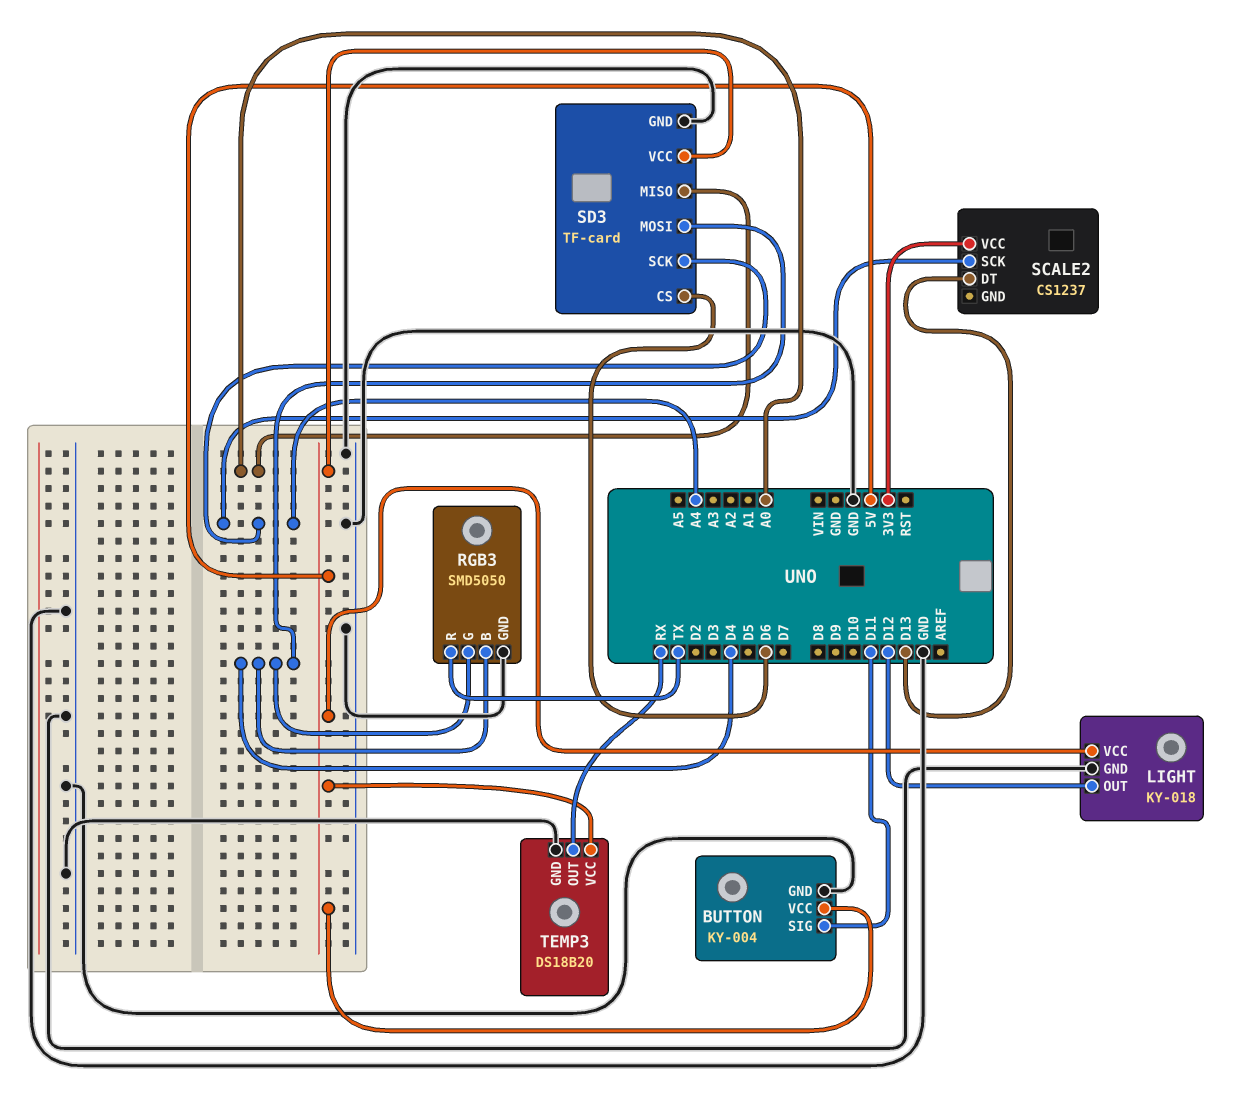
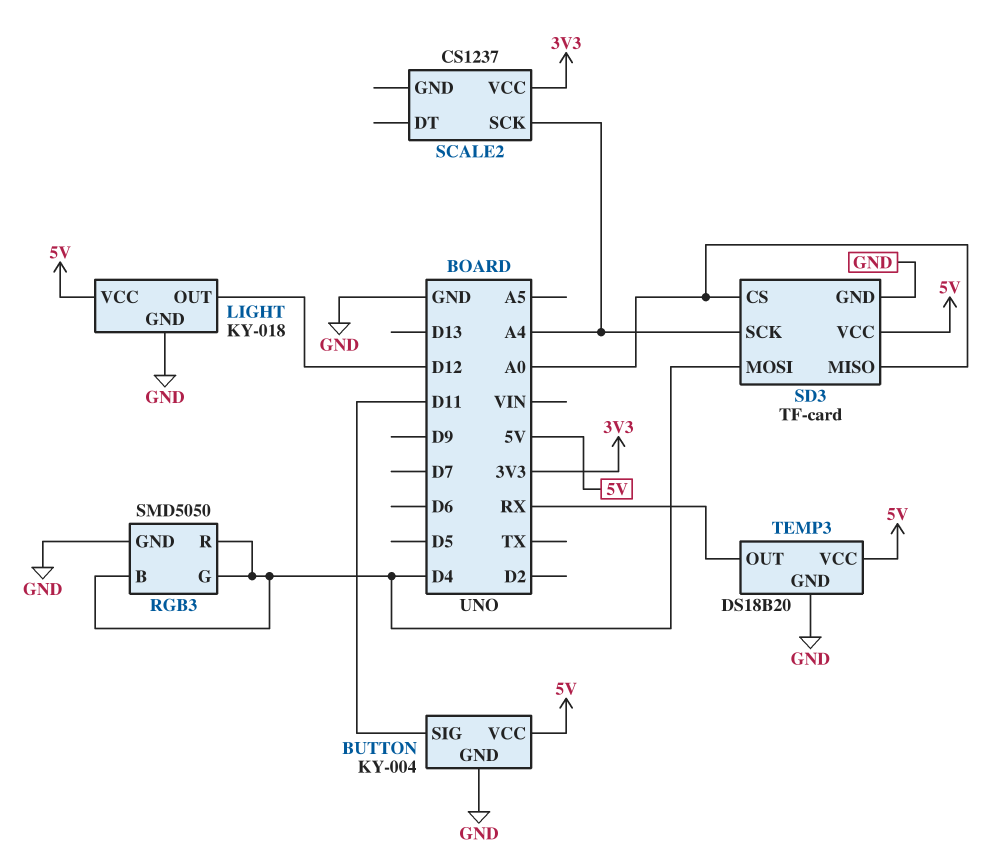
RGB3 pin R: TX -> D4
SCALE2 pin DT: D13 -> none
SD3 pin CS: D6 -> A0

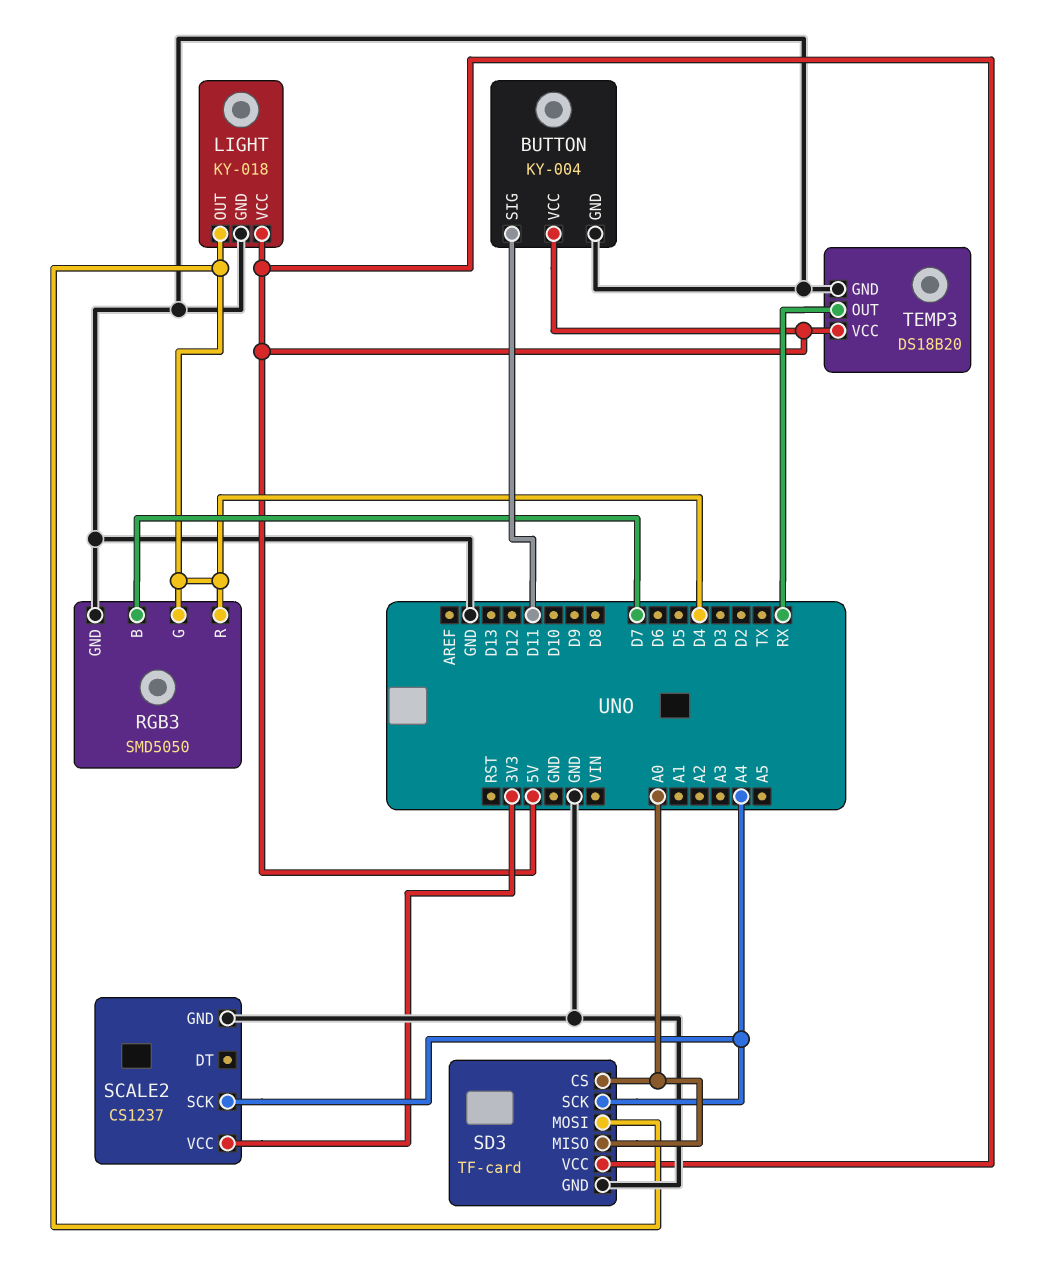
LIGHT pin OUT: D12 -> D4
RGB3 pin B: D4 -> D7
SCALE2 pin GND: none -> GND

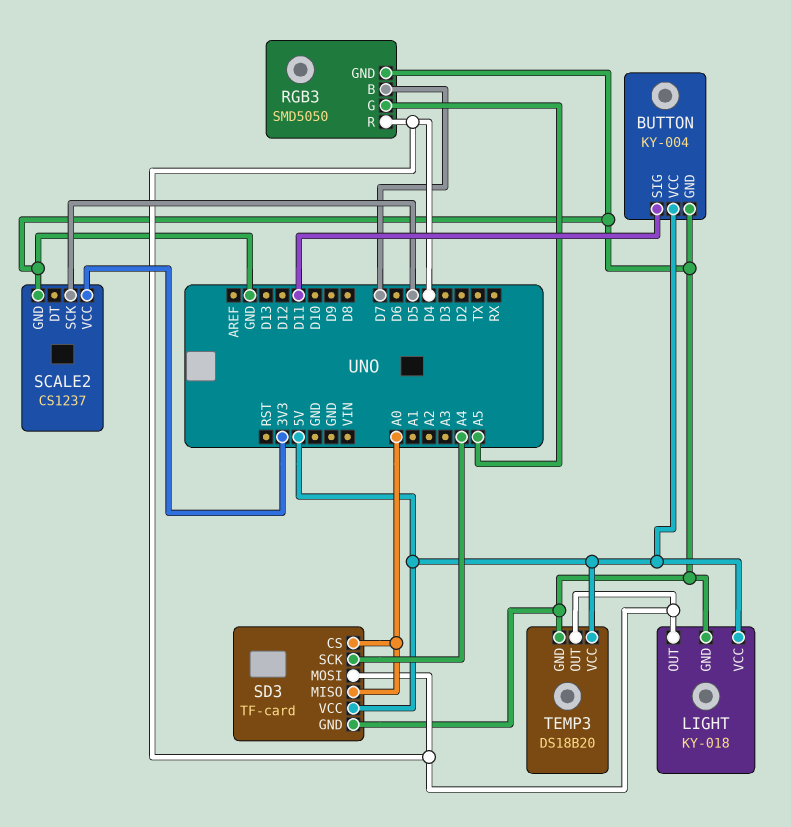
RGB3 pin G: D4 -> A5
SCALE2 pin SCK: A4 -> D5
TEMP3 pin OUT: RX -> D4

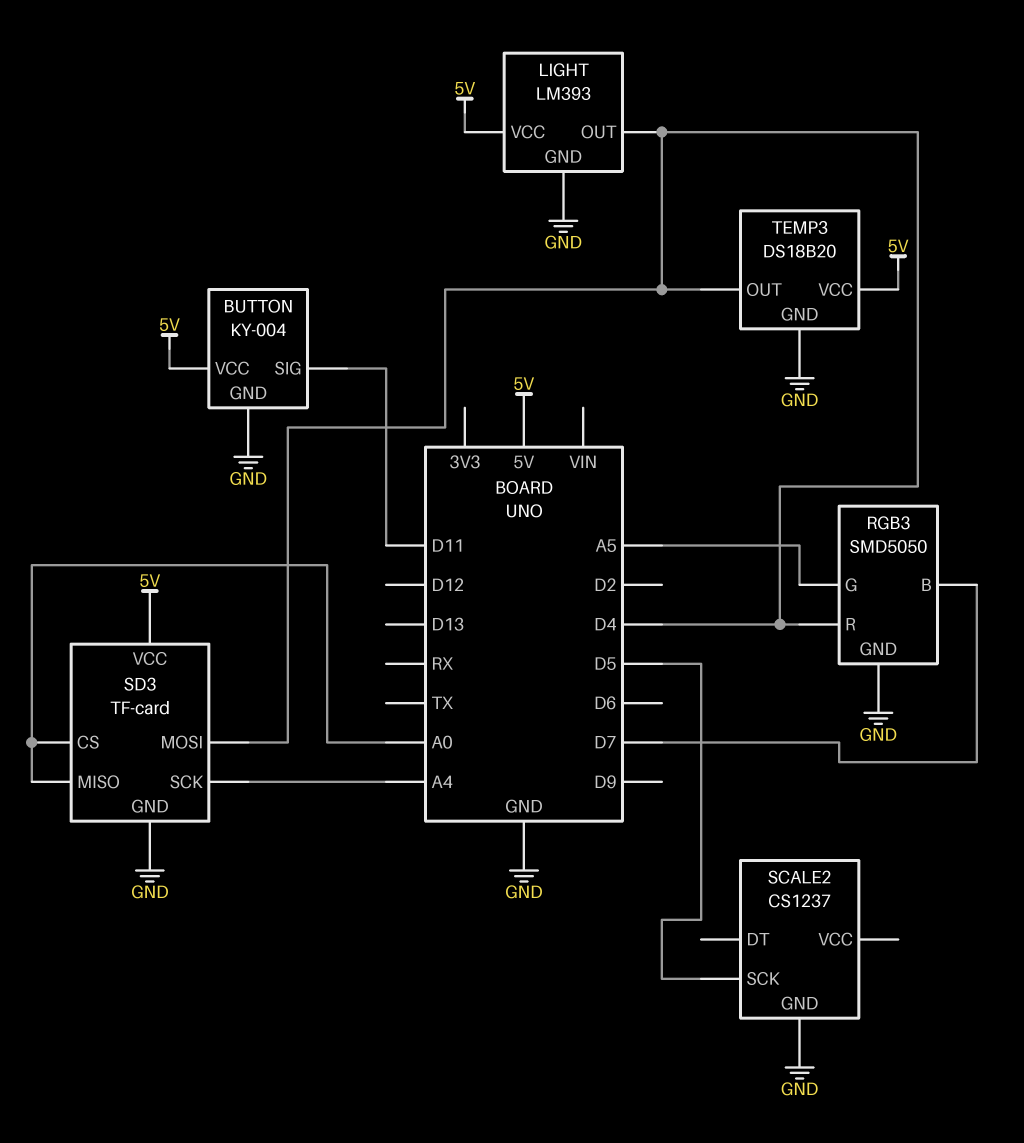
LIGHT: KY-018 -> LM393
SCALE2 pin VCC: 3V3 -> none

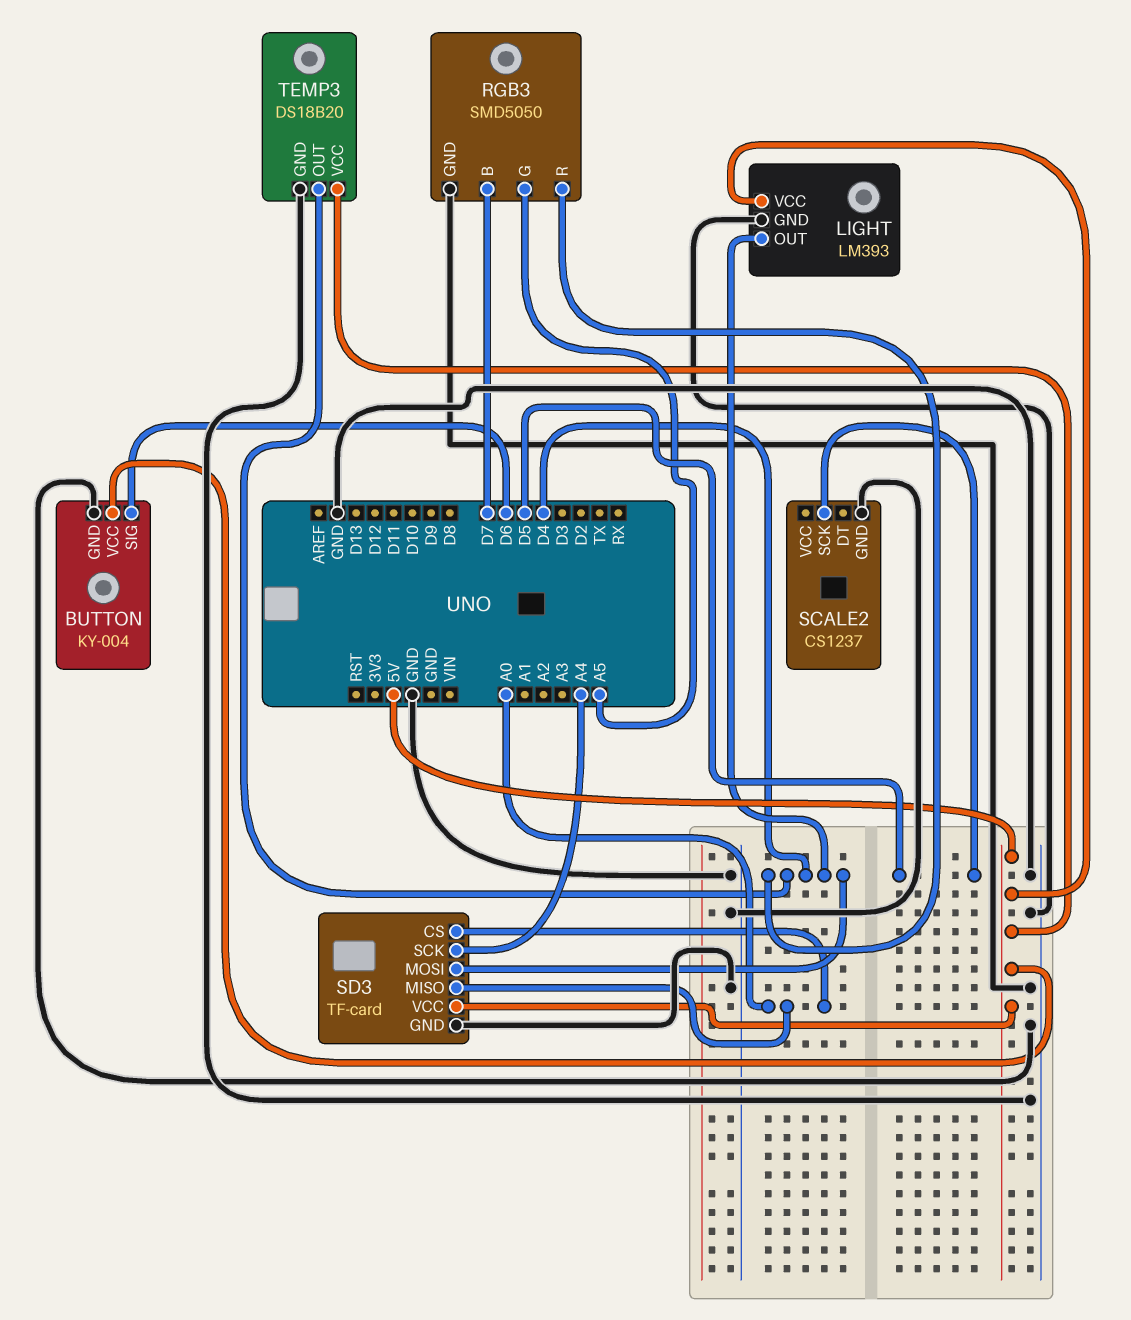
BUTTON pin SIG: D11 -> D6

